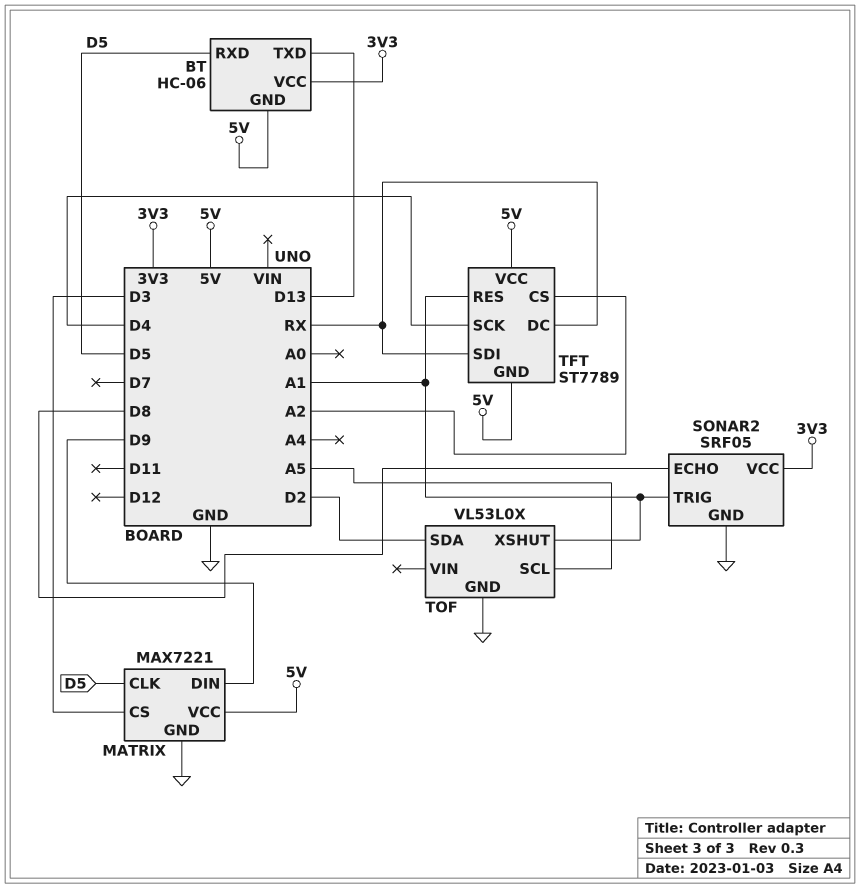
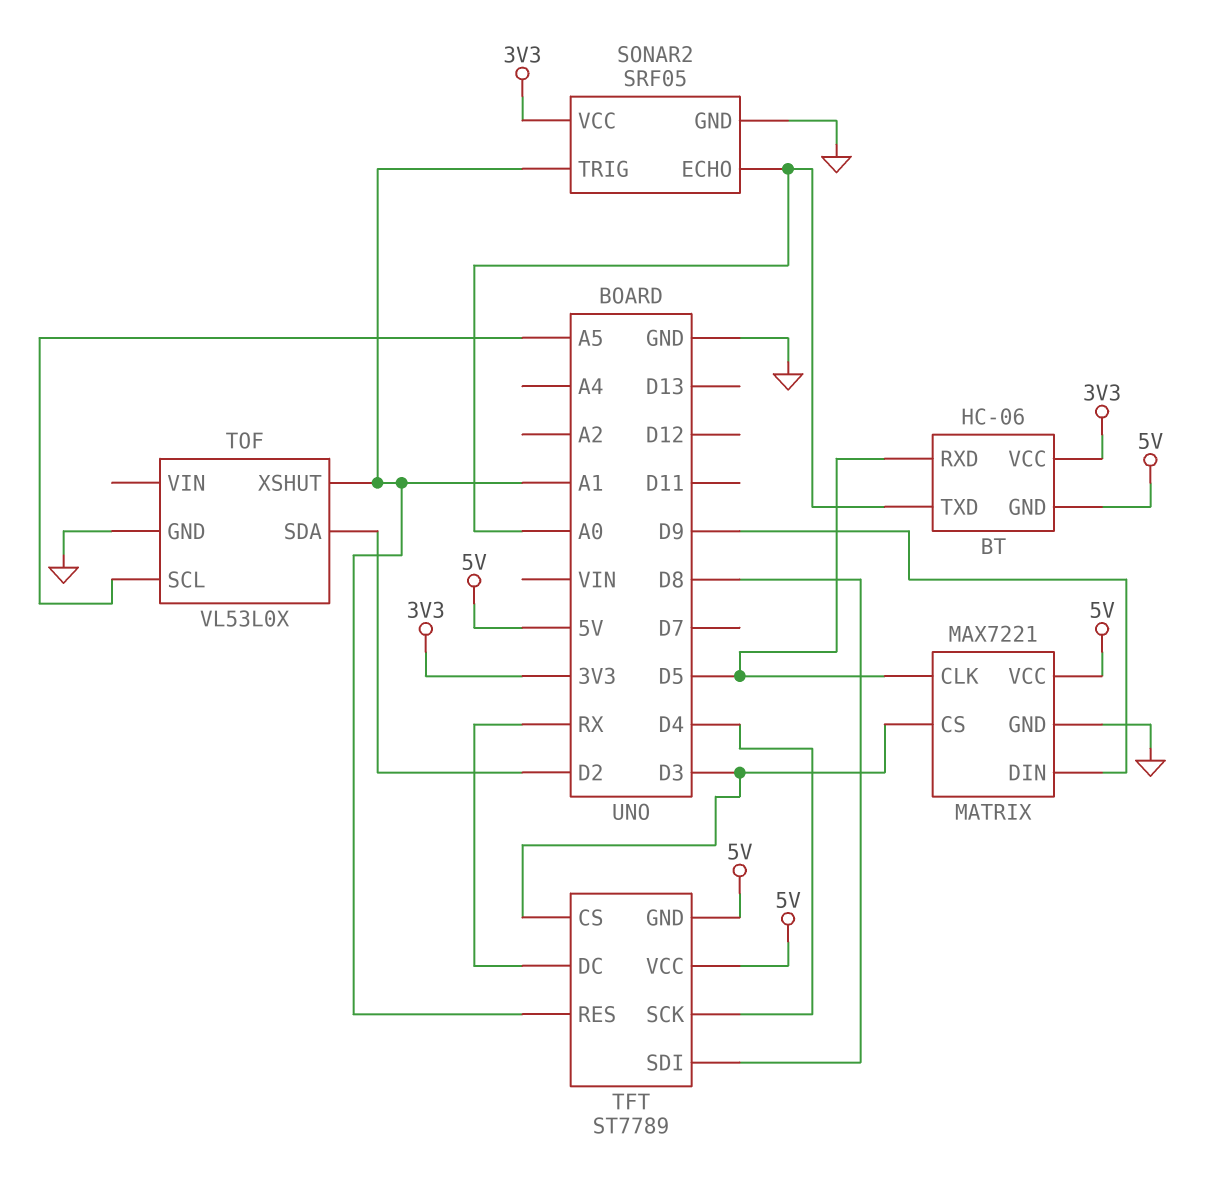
BT pin TXD: D13 -> A0
SONAR2 pin ECHO: D8 -> A0
TFT pin CS: A2 -> D3
TFT pin SDI: RX -> D8

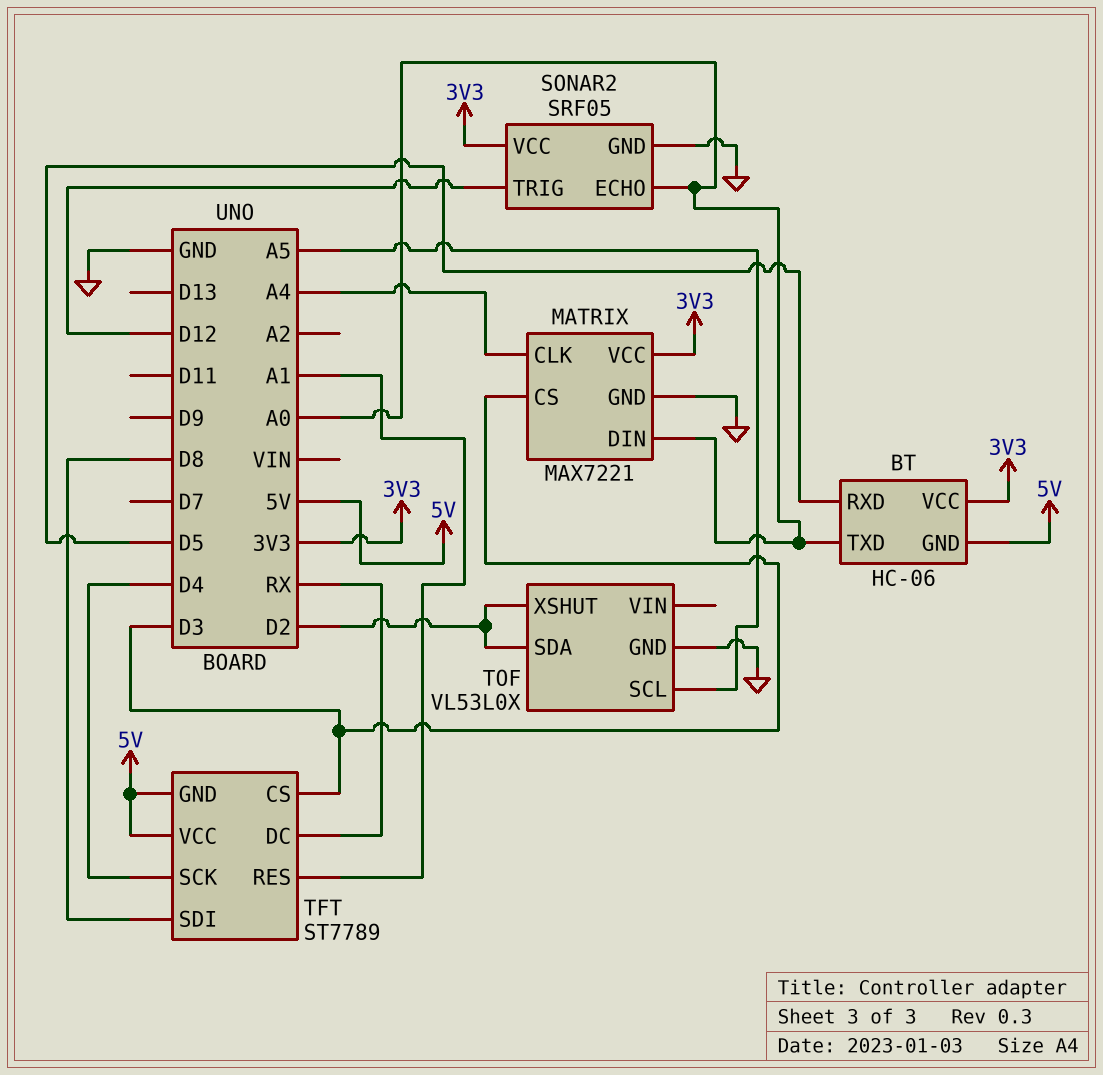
MATRIX pin CLK: D5 -> A4
MATRIX pin DIN: D9 -> A0
MATRIX pin VCC: 5V -> 3V3
SONAR2 pin TRIG: A1 -> D12
TOF pin XSHUT: A1 -> D2

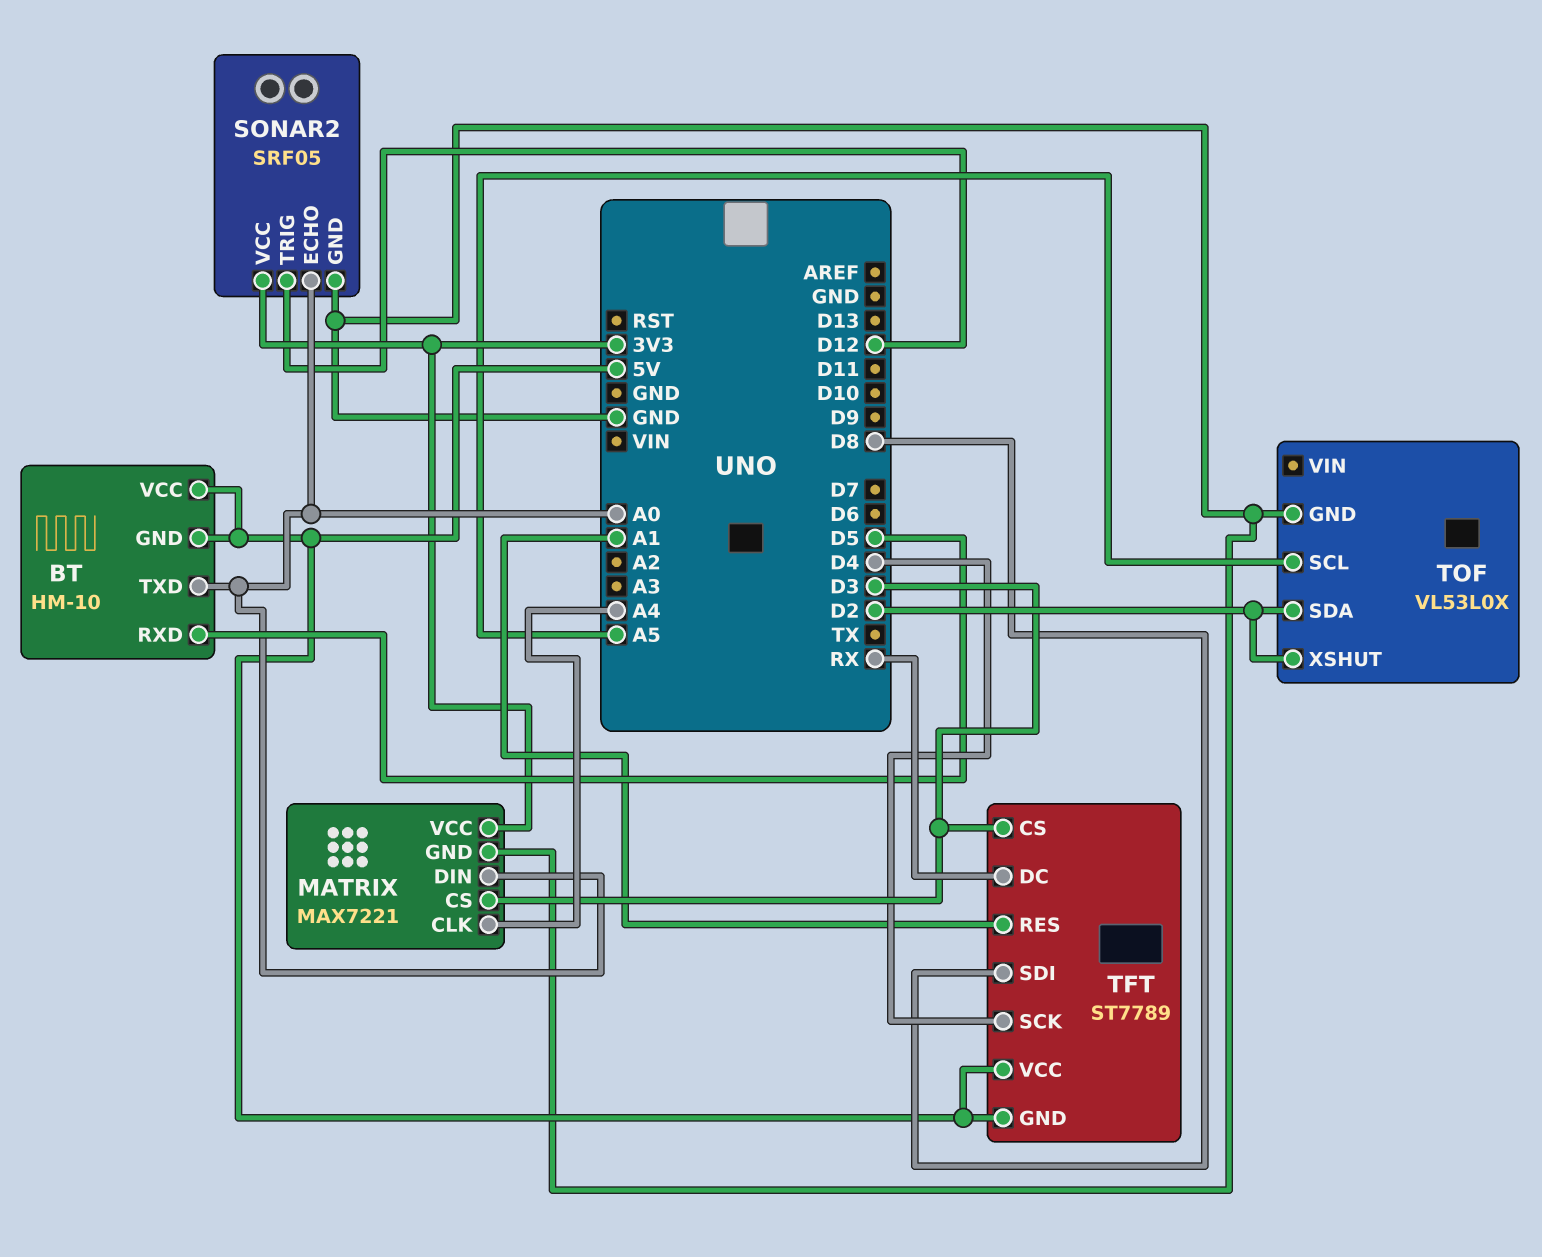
BT: HC-06 -> HM-10
BT pin VCC: 3V3 -> 5V

